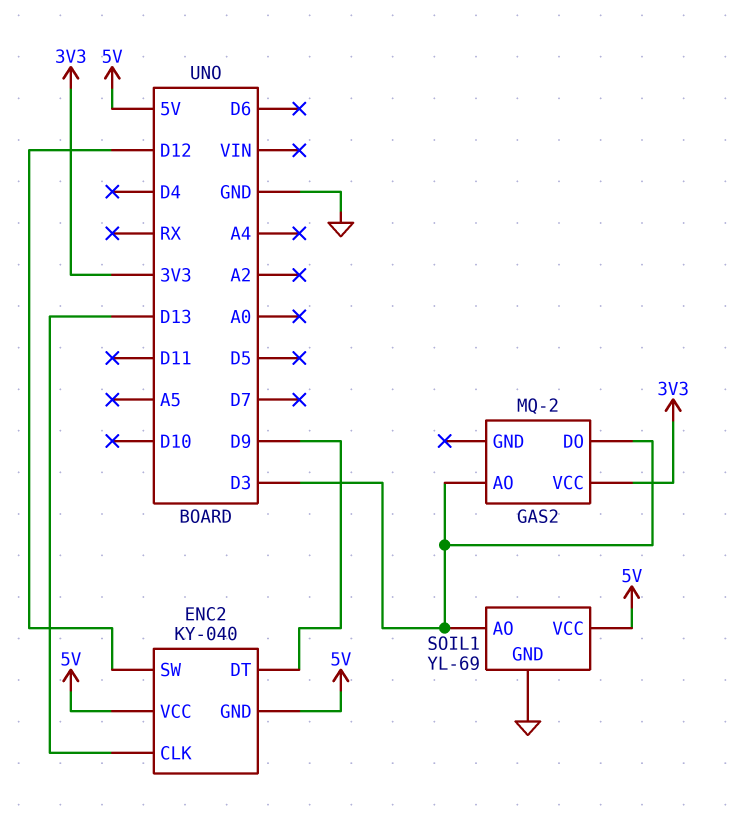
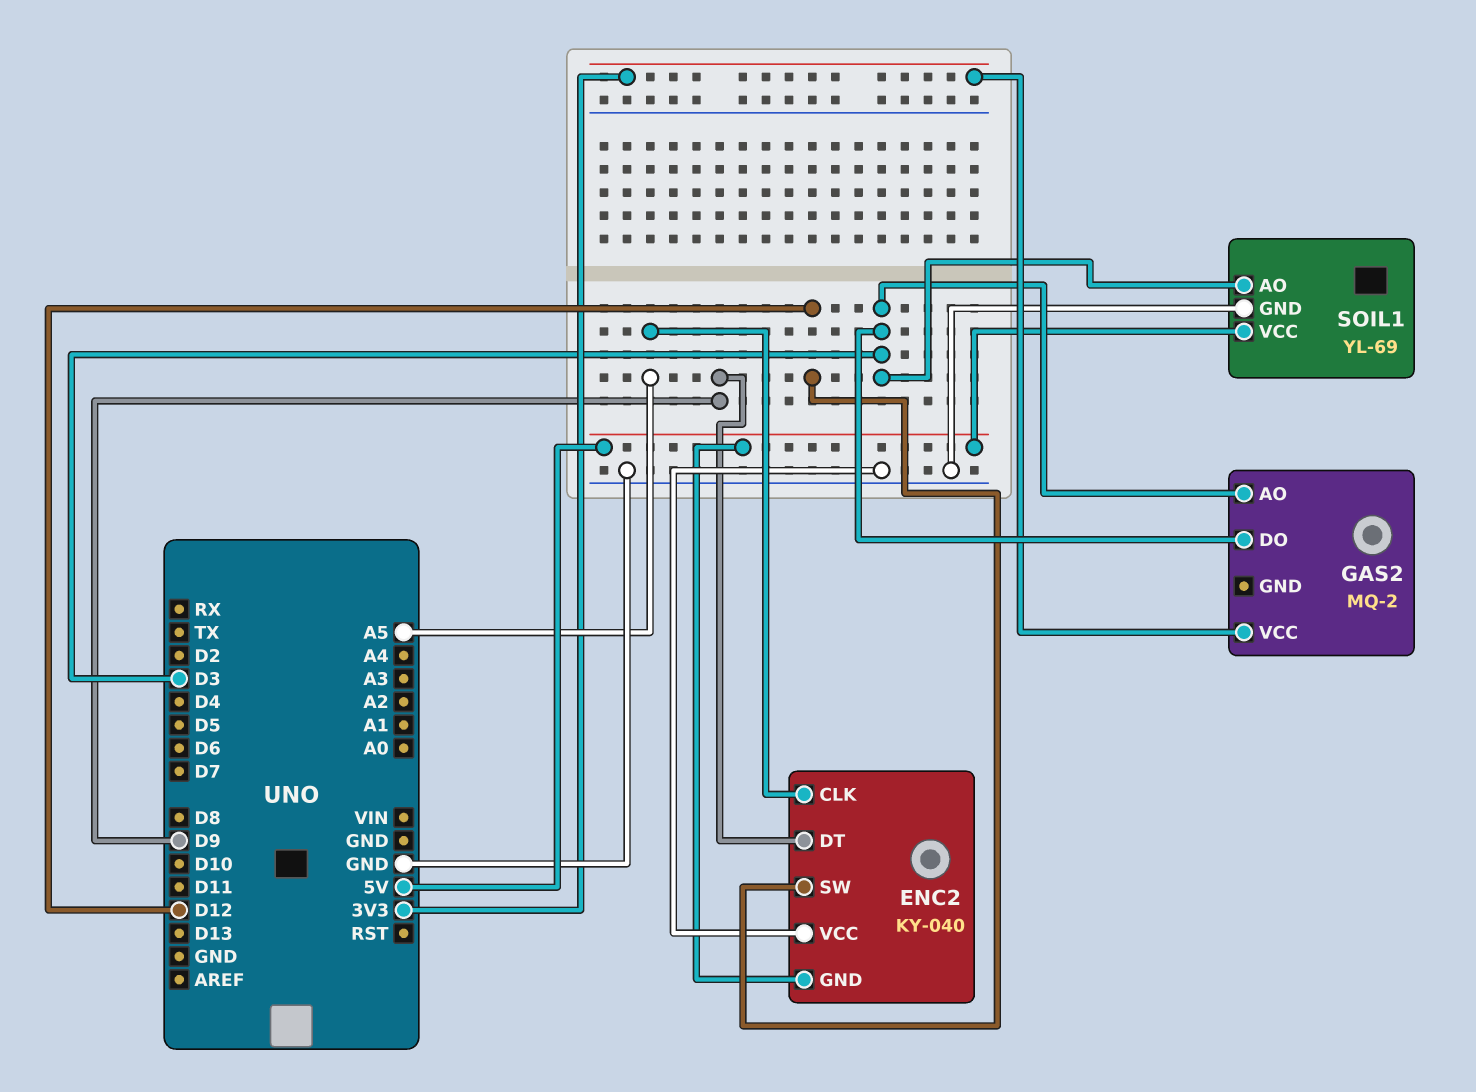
ENC2 pin CLK: D13 -> A5
ENC2 pin VCC: 5V -> GND

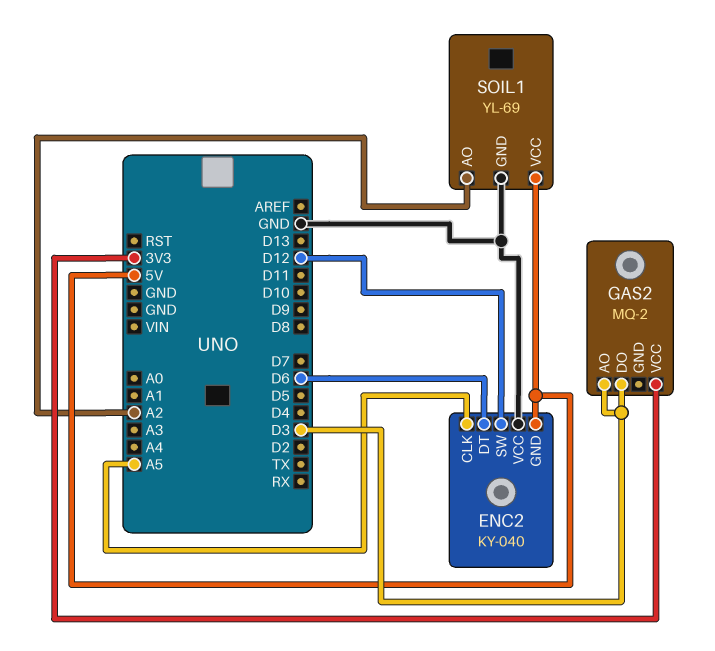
ENC2 pin DT: D9 -> D6
SOIL1 pin AO: D3 -> A2

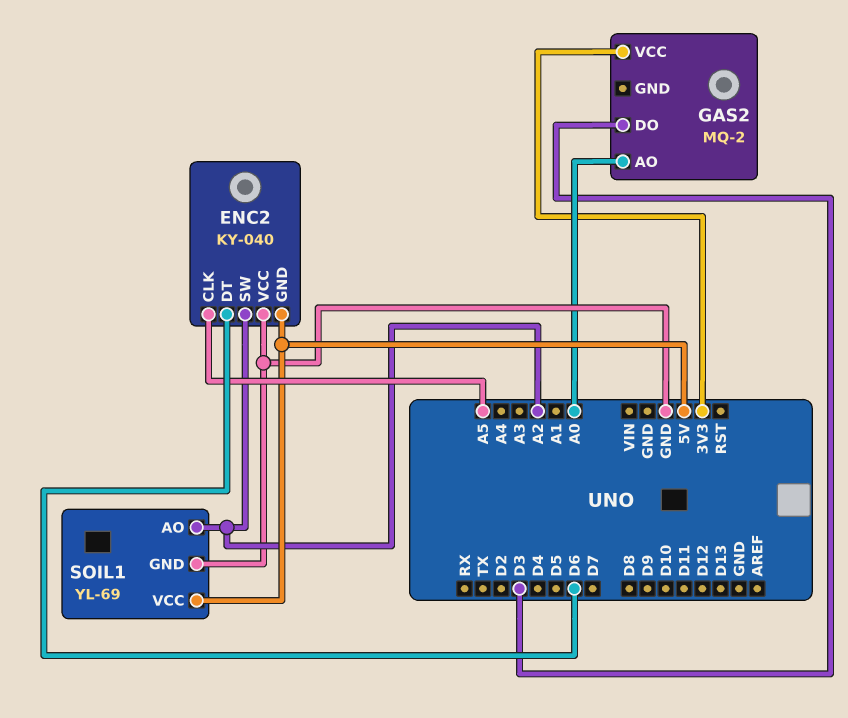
ENC2 pin SW: D12 -> A2
GAS2 pin AO: D3 -> A0

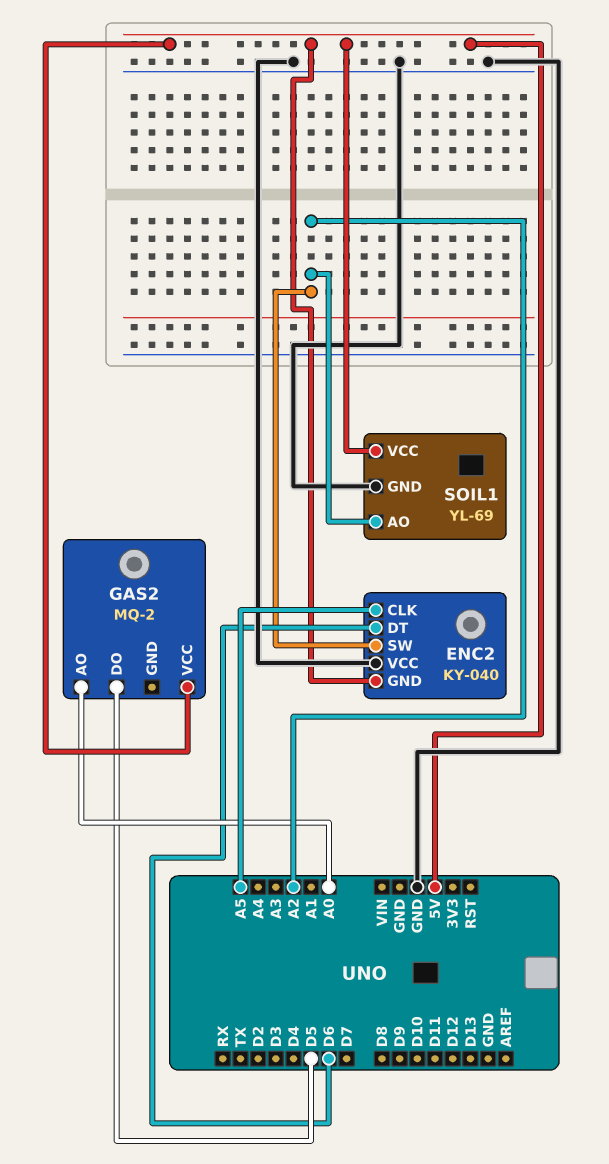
GAS2 pin DO: D3 -> D5
GAS2 pin VCC: 3V3 -> 5V

